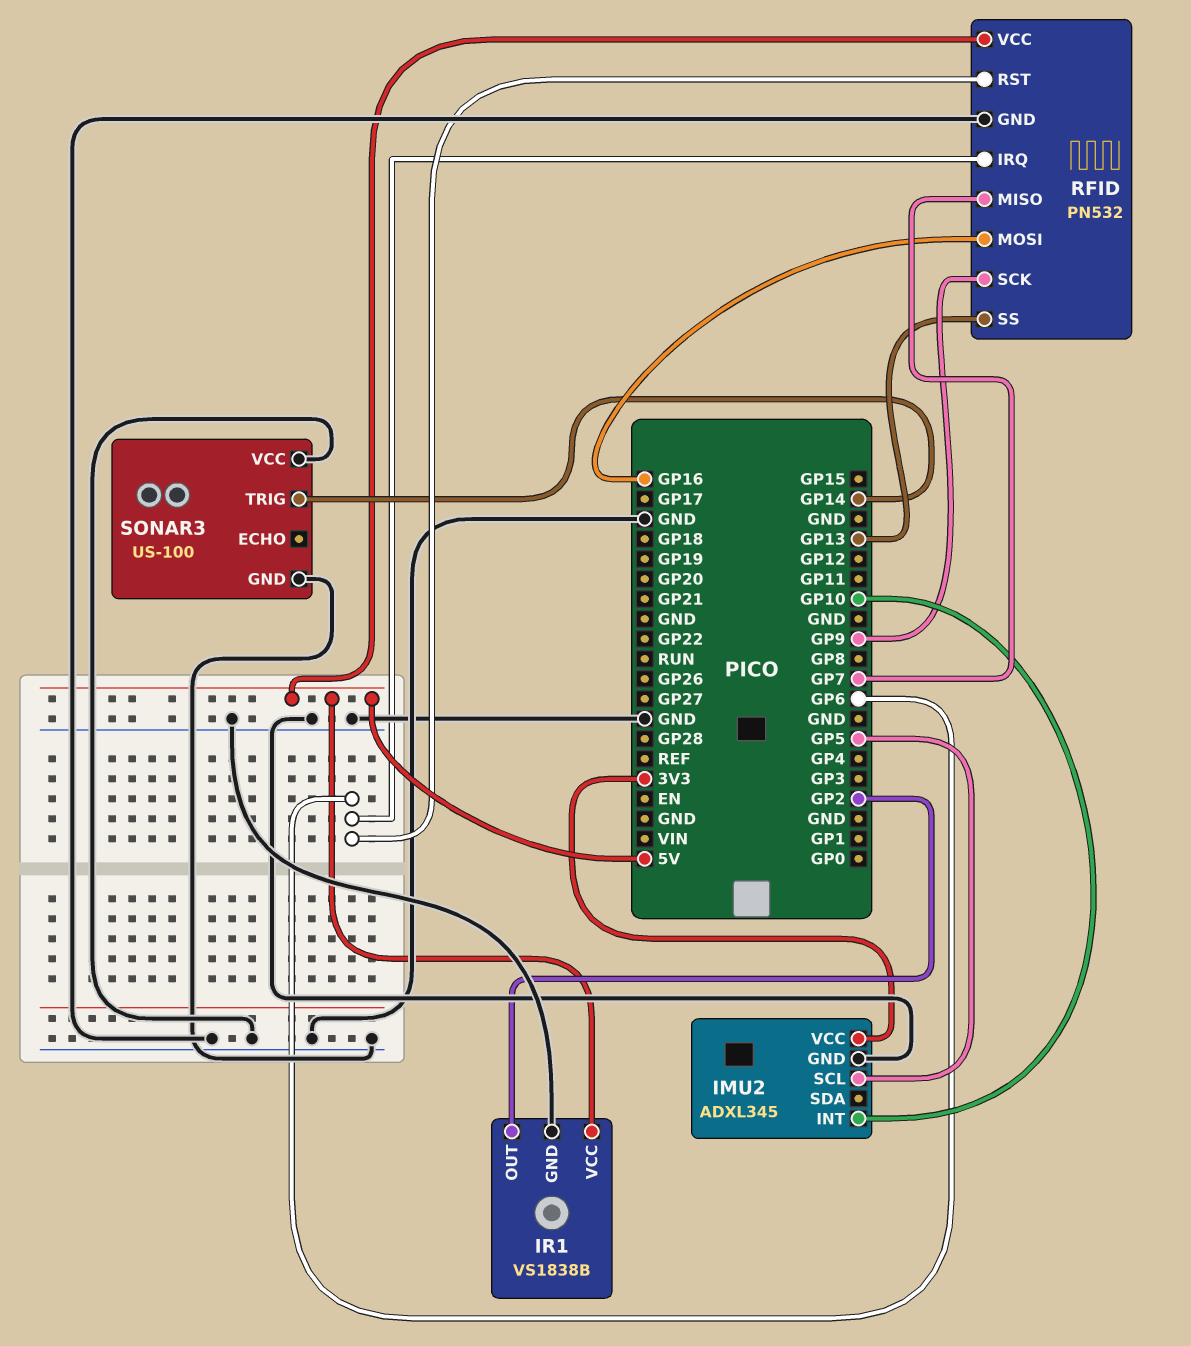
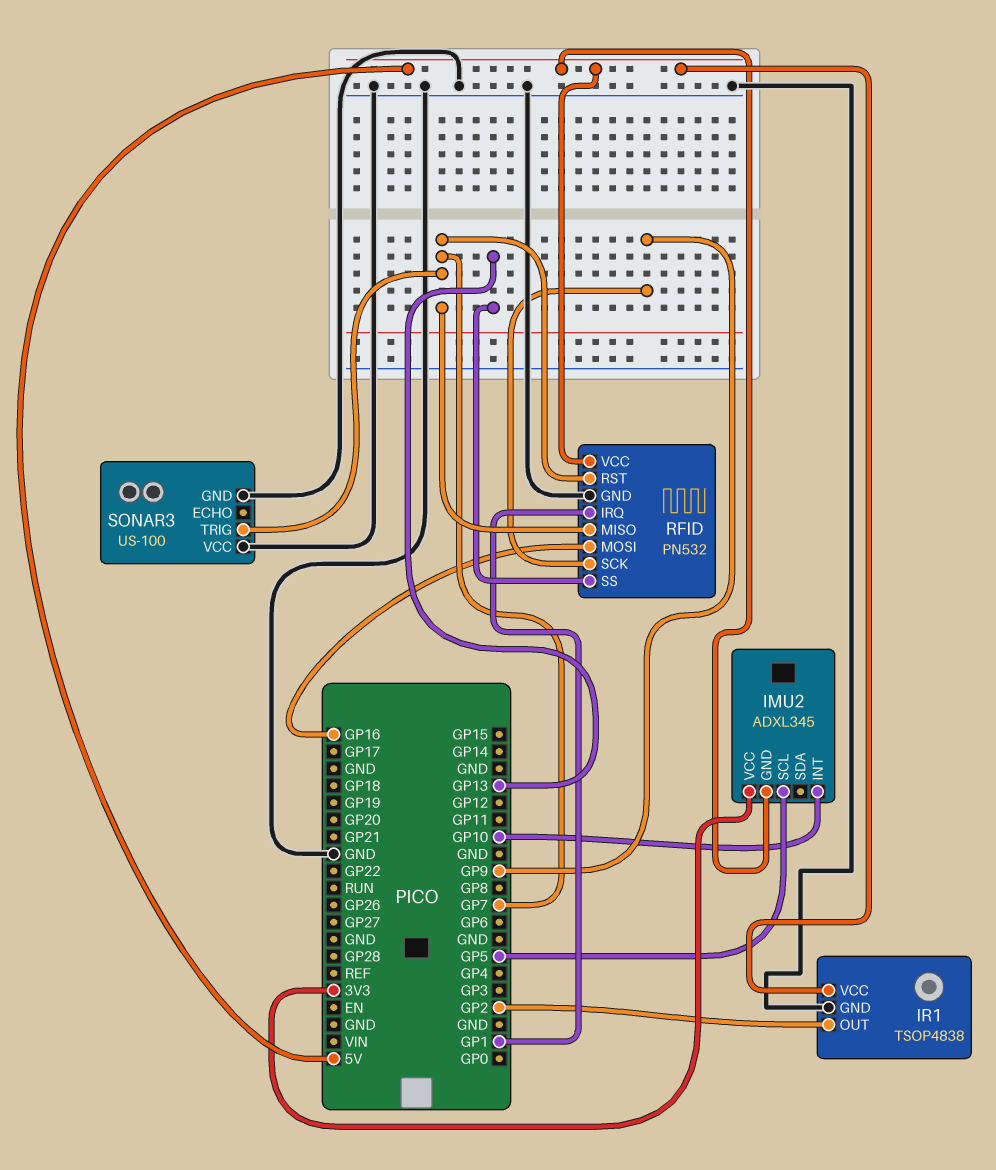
IMU2 pin GND: GND -> 5V
IR1: VS1838B -> TSOP4838
RFID pin IRQ: GP6 -> GP1
RFID pin RST: GP6 -> GP7
SONAR3 pin TRIG: GP14 -> GP7

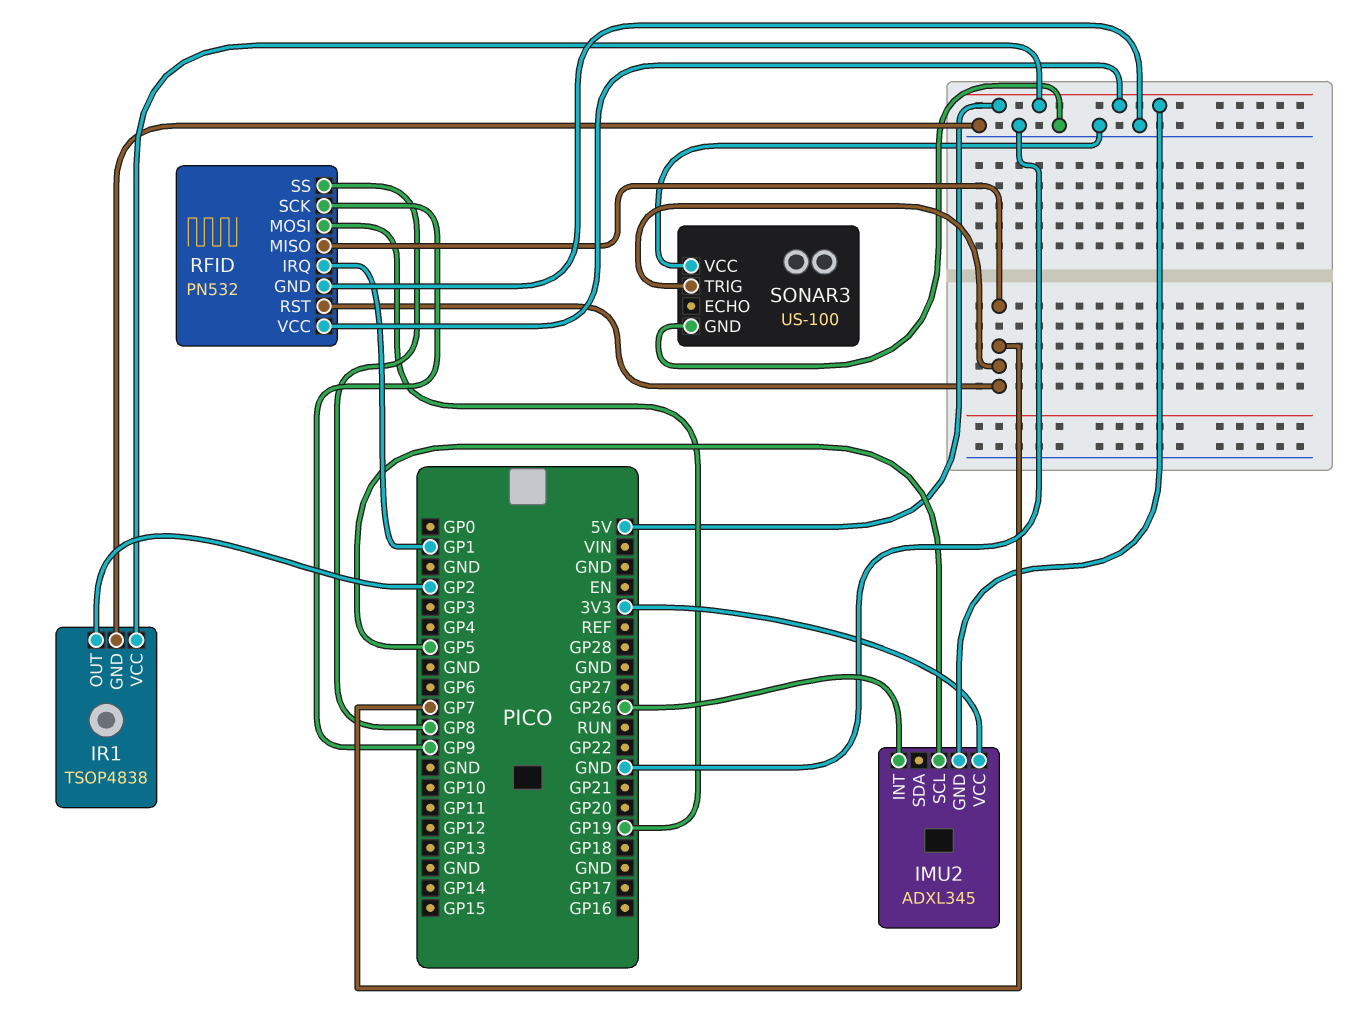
IMU2 pin INT: GP10 -> GP26
RFID pin MOSI: GP16 -> GP19
RFID pin SS: GP13 -> GP8

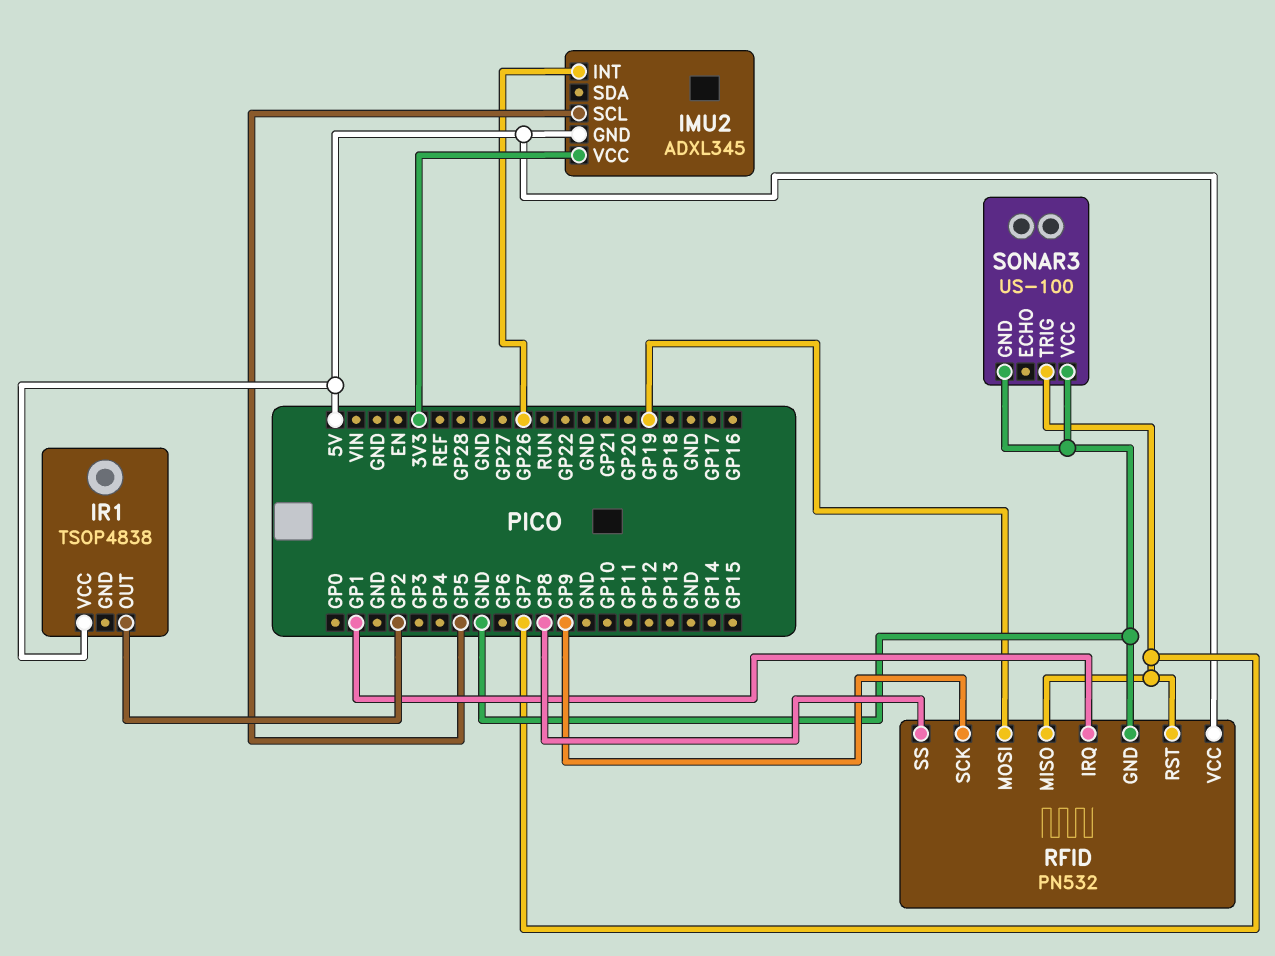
IR1 pin GND: GND -> none

